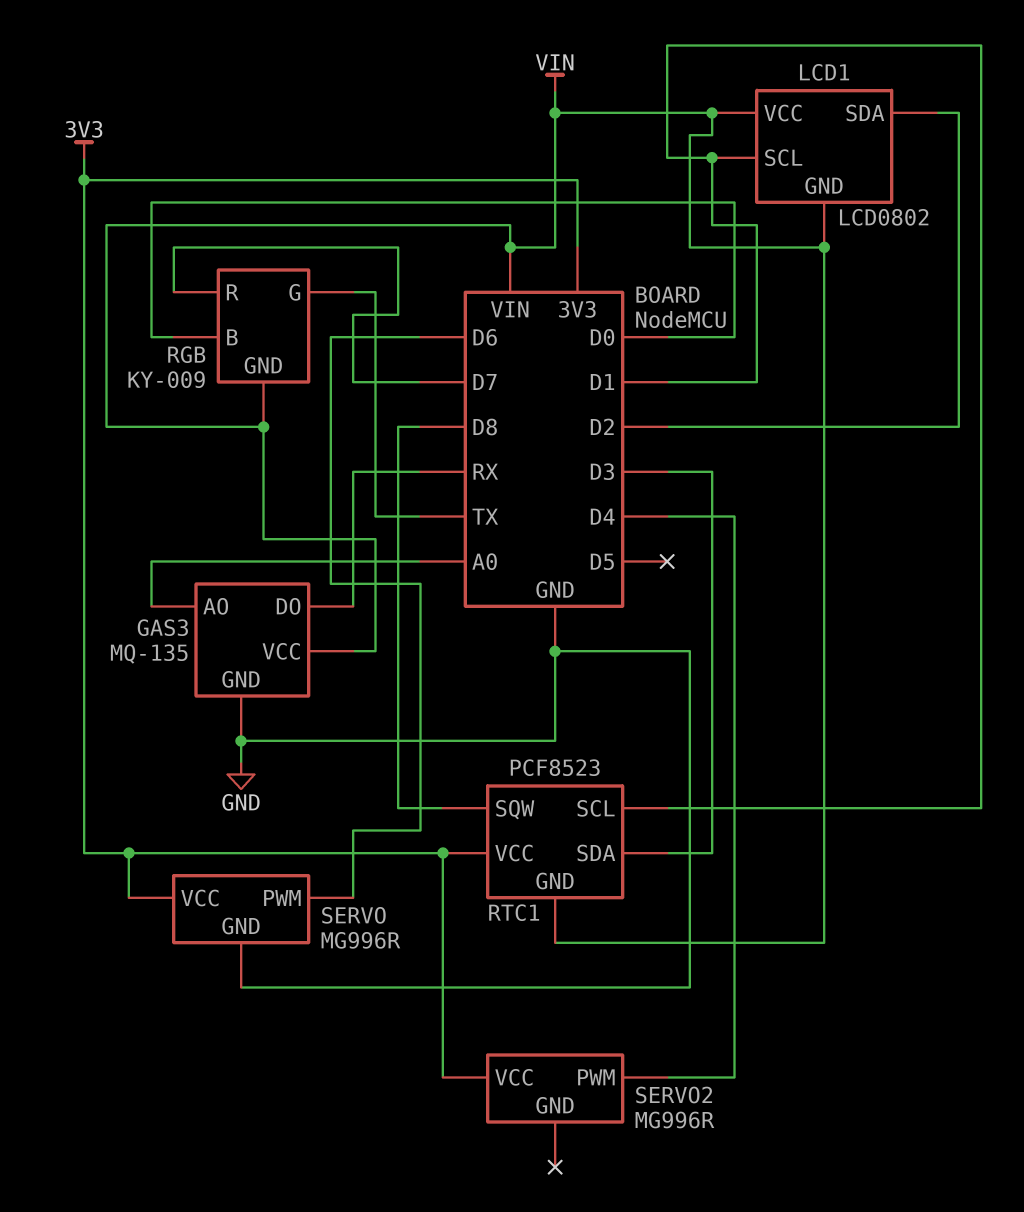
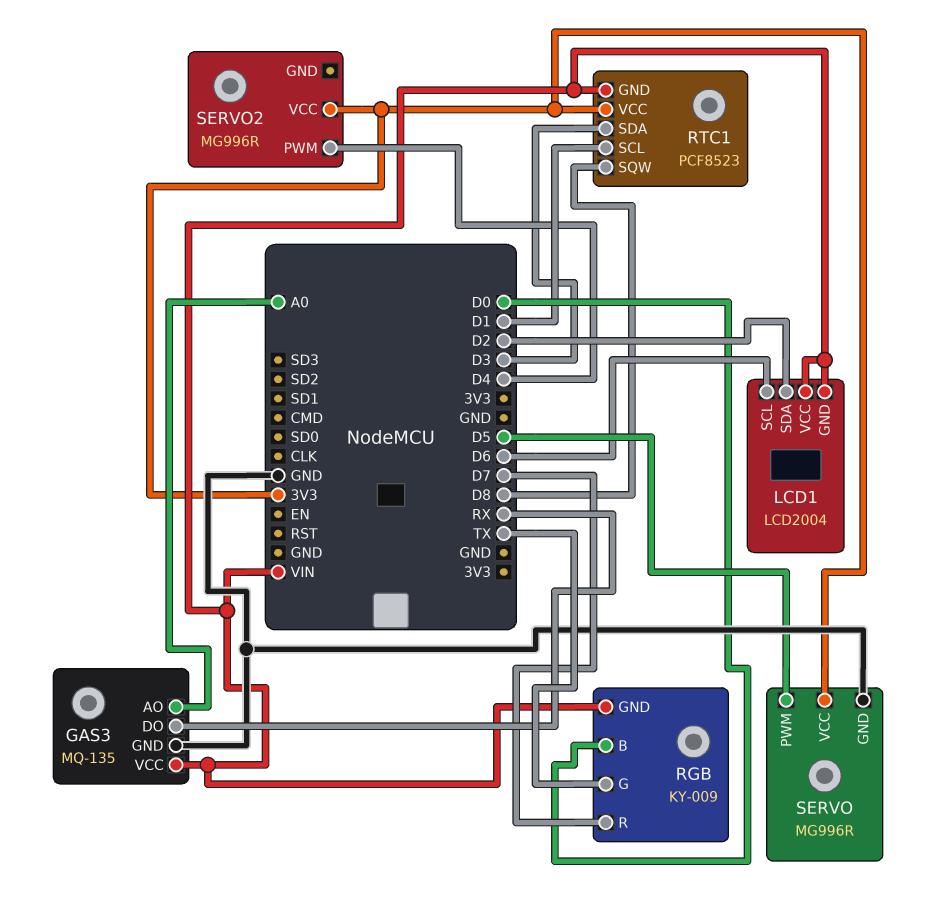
LCD1: LCD0802 -> LCD2004
LCD1 pin SCL: D1 -> D6
SERVO pin PWM: D6 -> D5

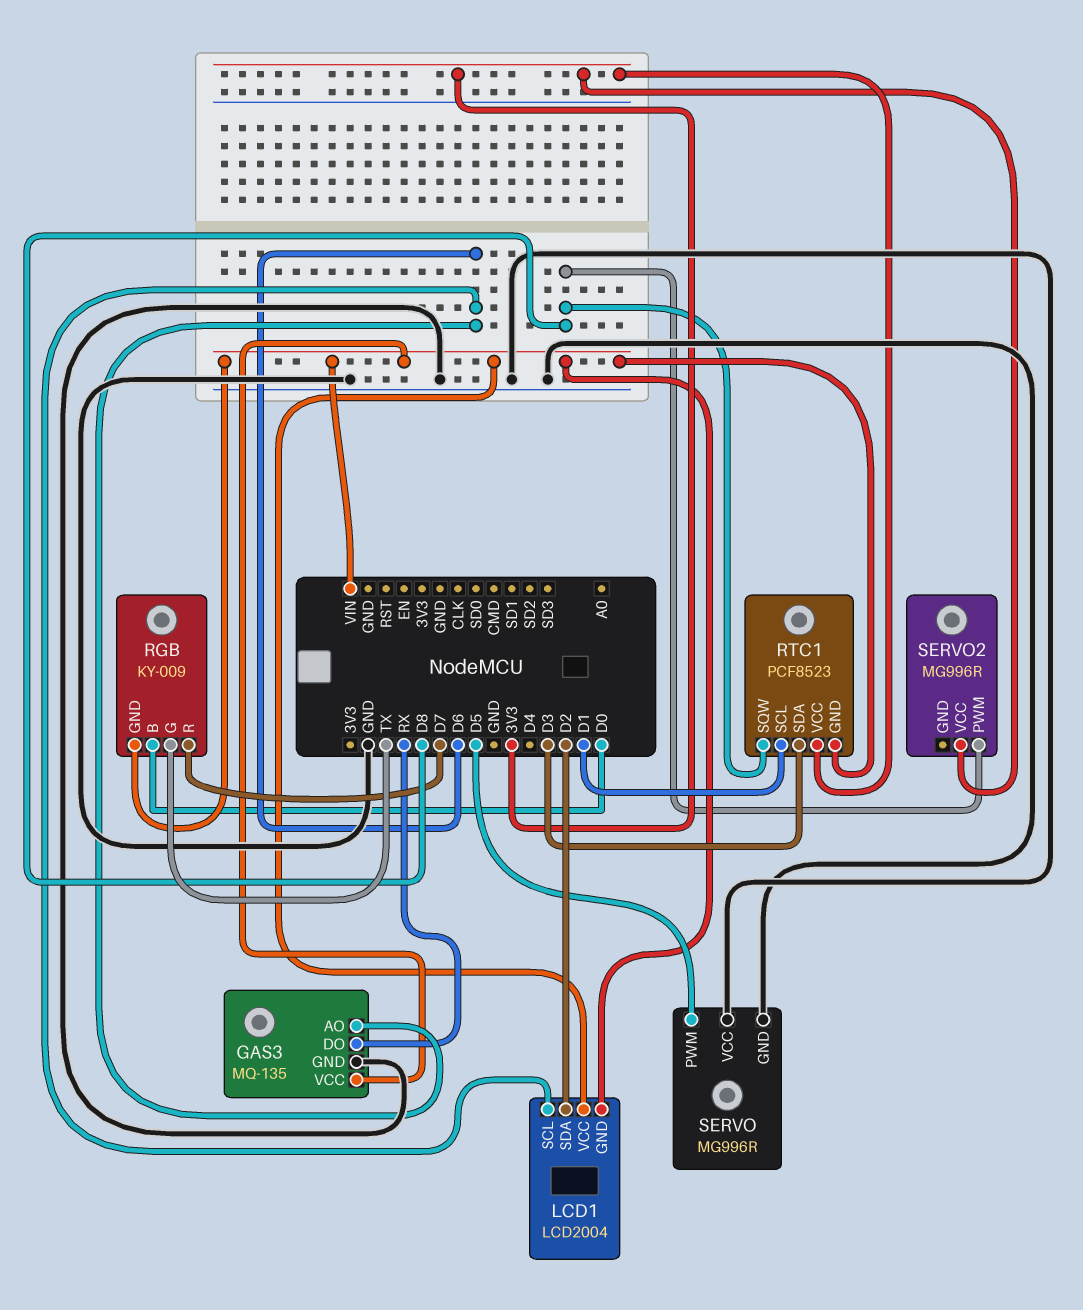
GAS3 pin AO: A0 -> D6
SERVO pin VCC: 3V3 -> GND
SERVO2 pin PWM: D4 -> D8

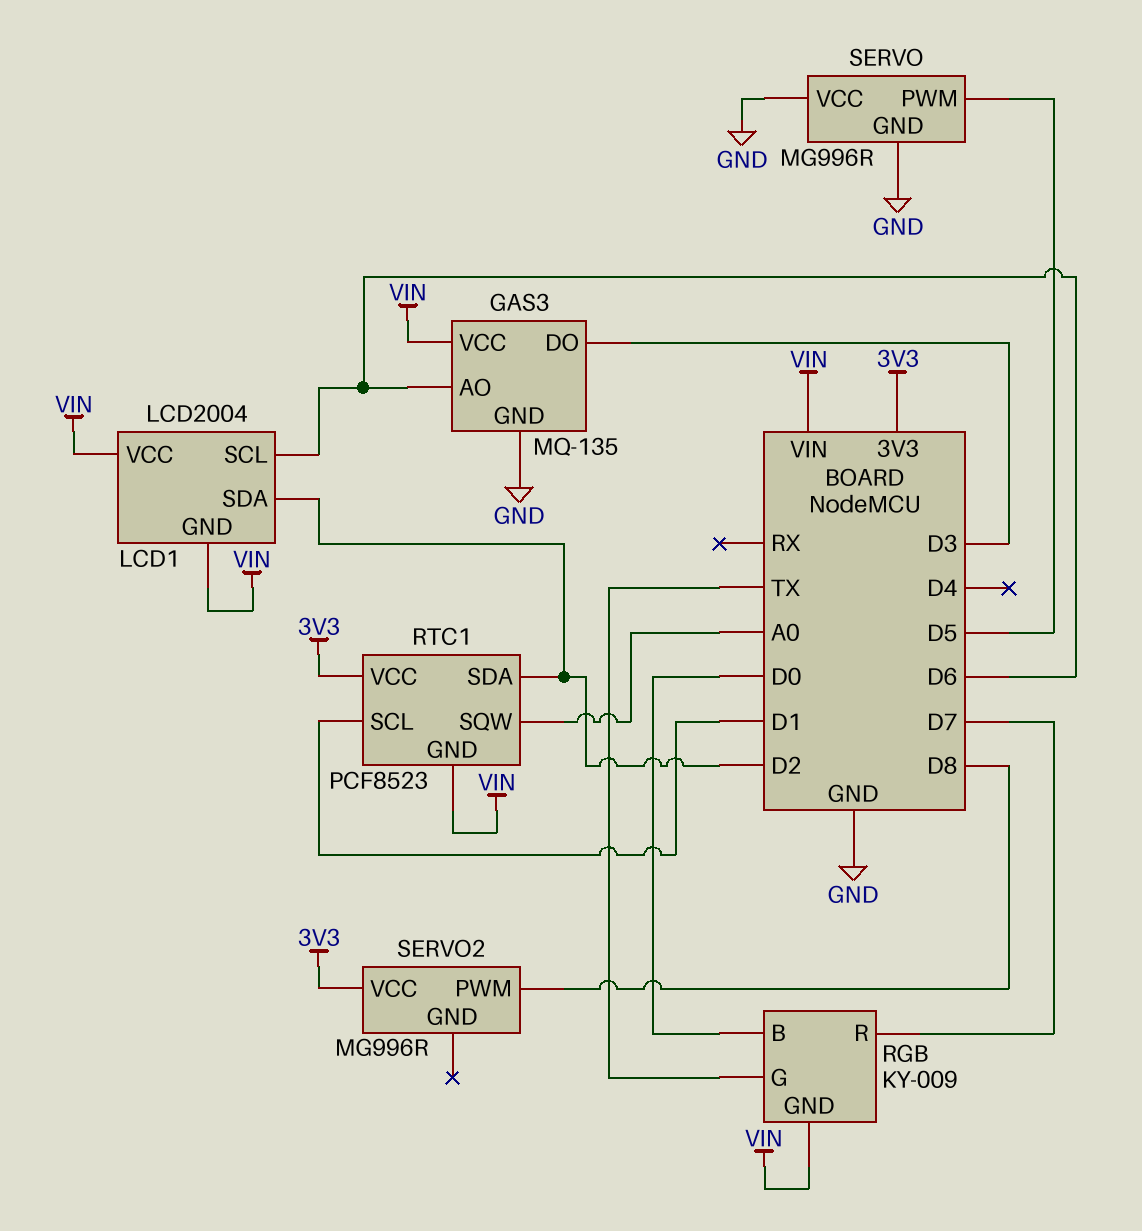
GAS3 pin DO: RX -> D3
RTC1 pin SDA: D3 -> D2
RTC1 pin SQW: D8 -> A0

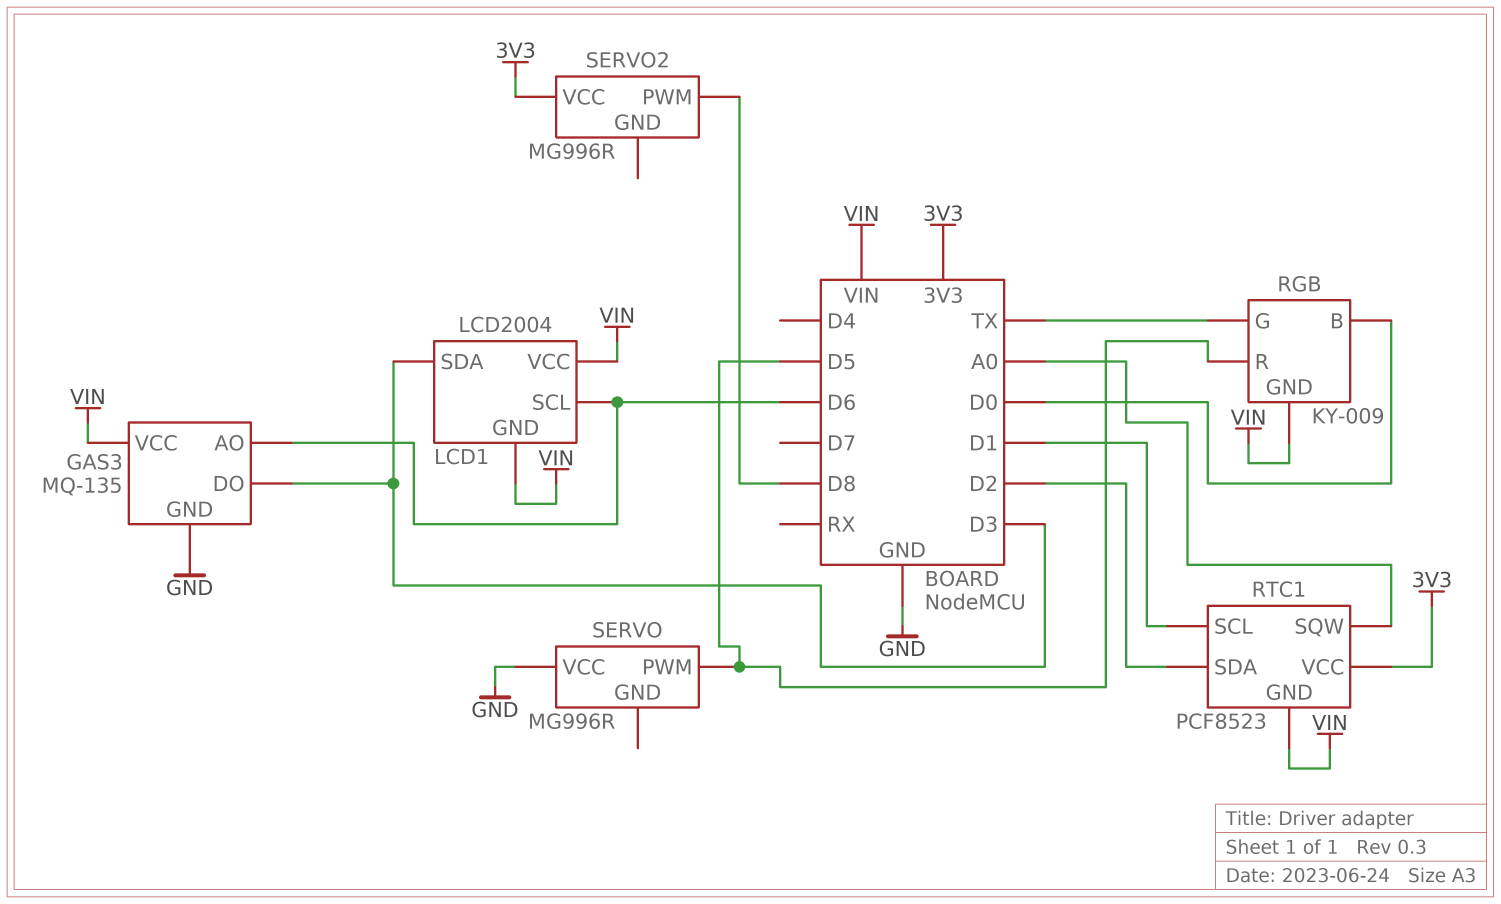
LCD1 pin SDA: D2 -> D3
RGB pin R: D7 -> D5
SERVO pin GND: GND -> none

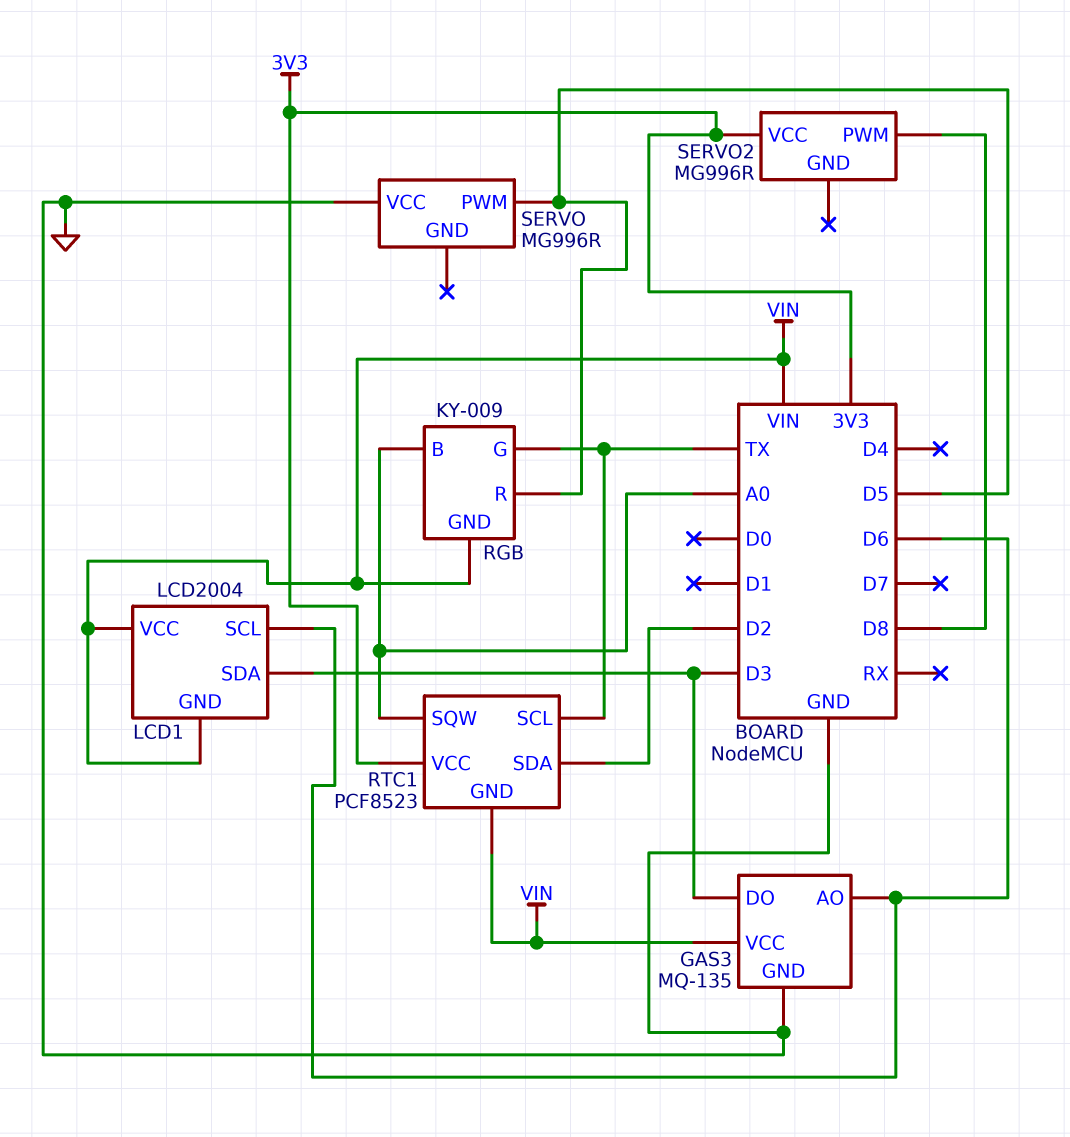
RGB pin B: D0 -> A0
RTC1 pin SCL: D1 -> TX

